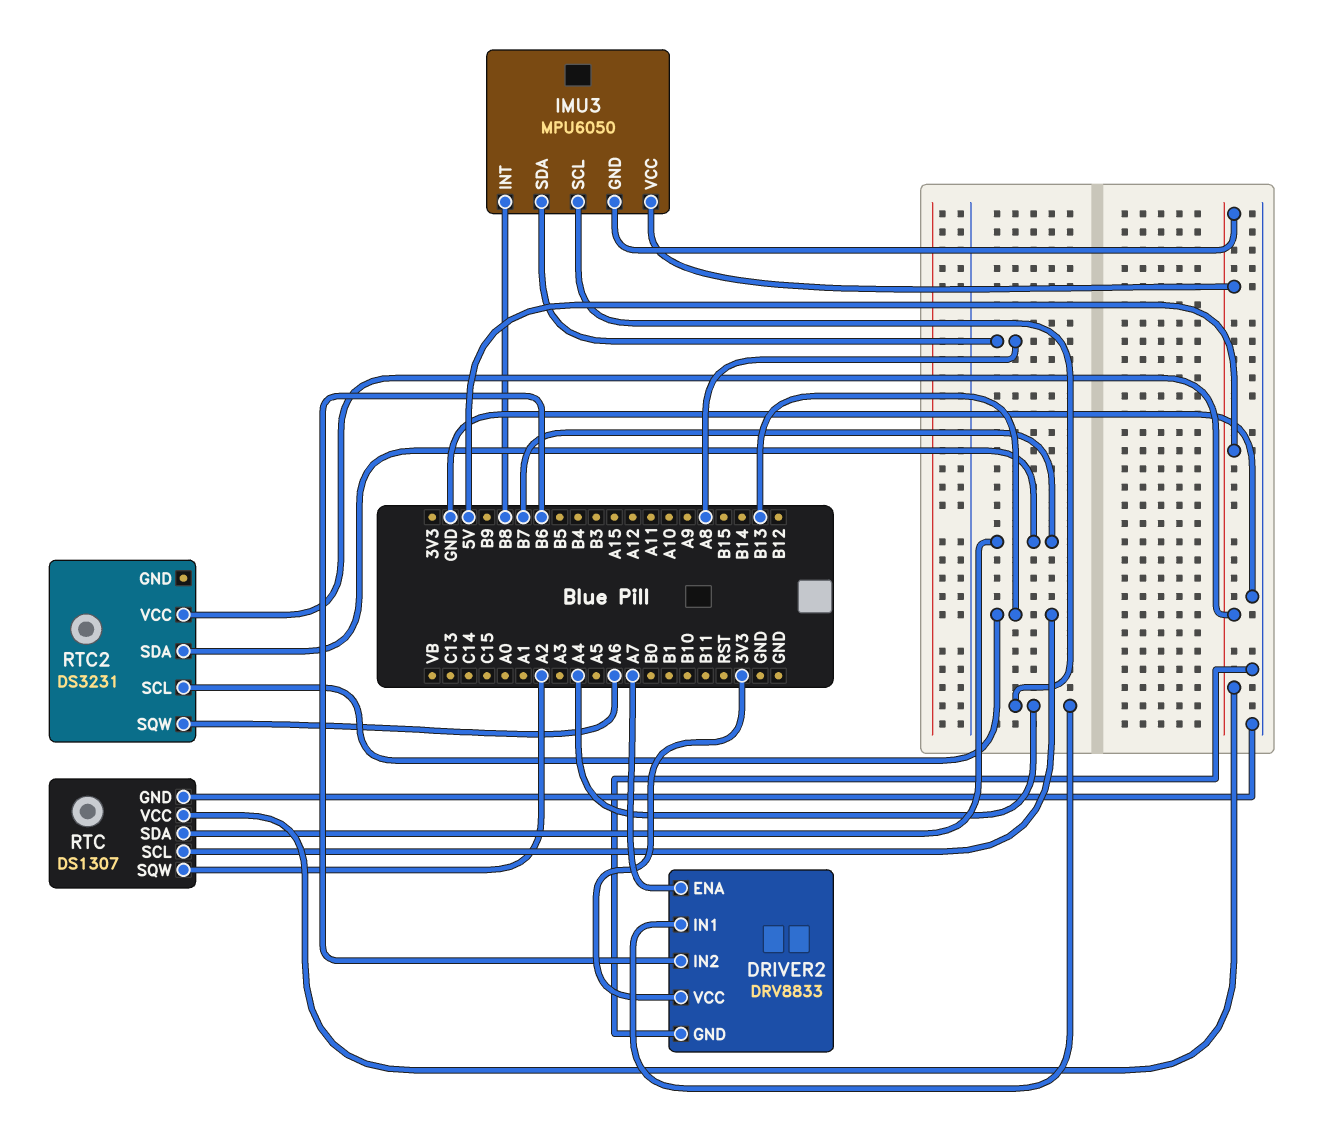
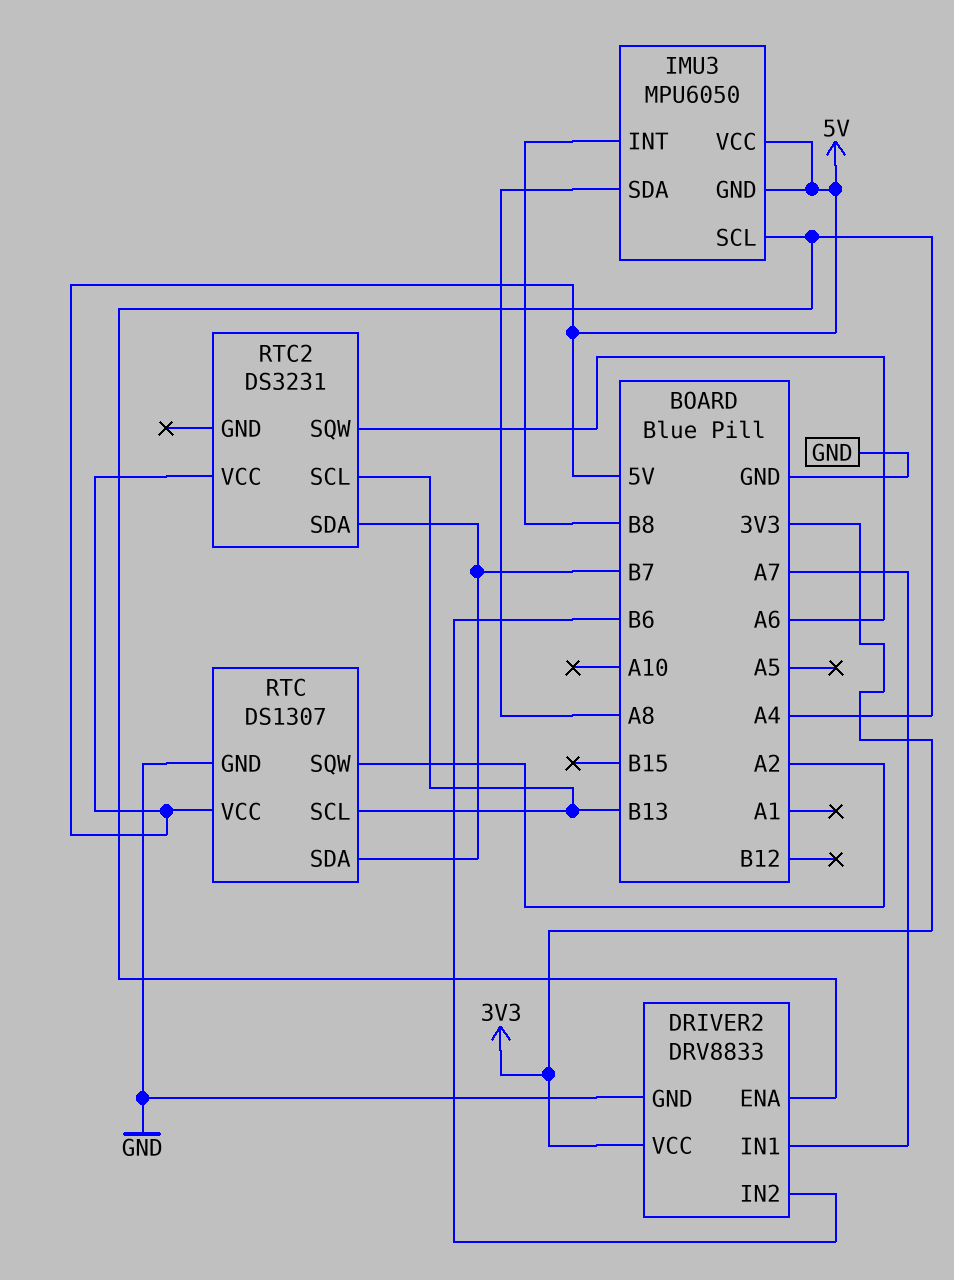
DRIVER2 pin ENA: A7 -> A4
DRIVER2 pin IN1: A4 -> A7

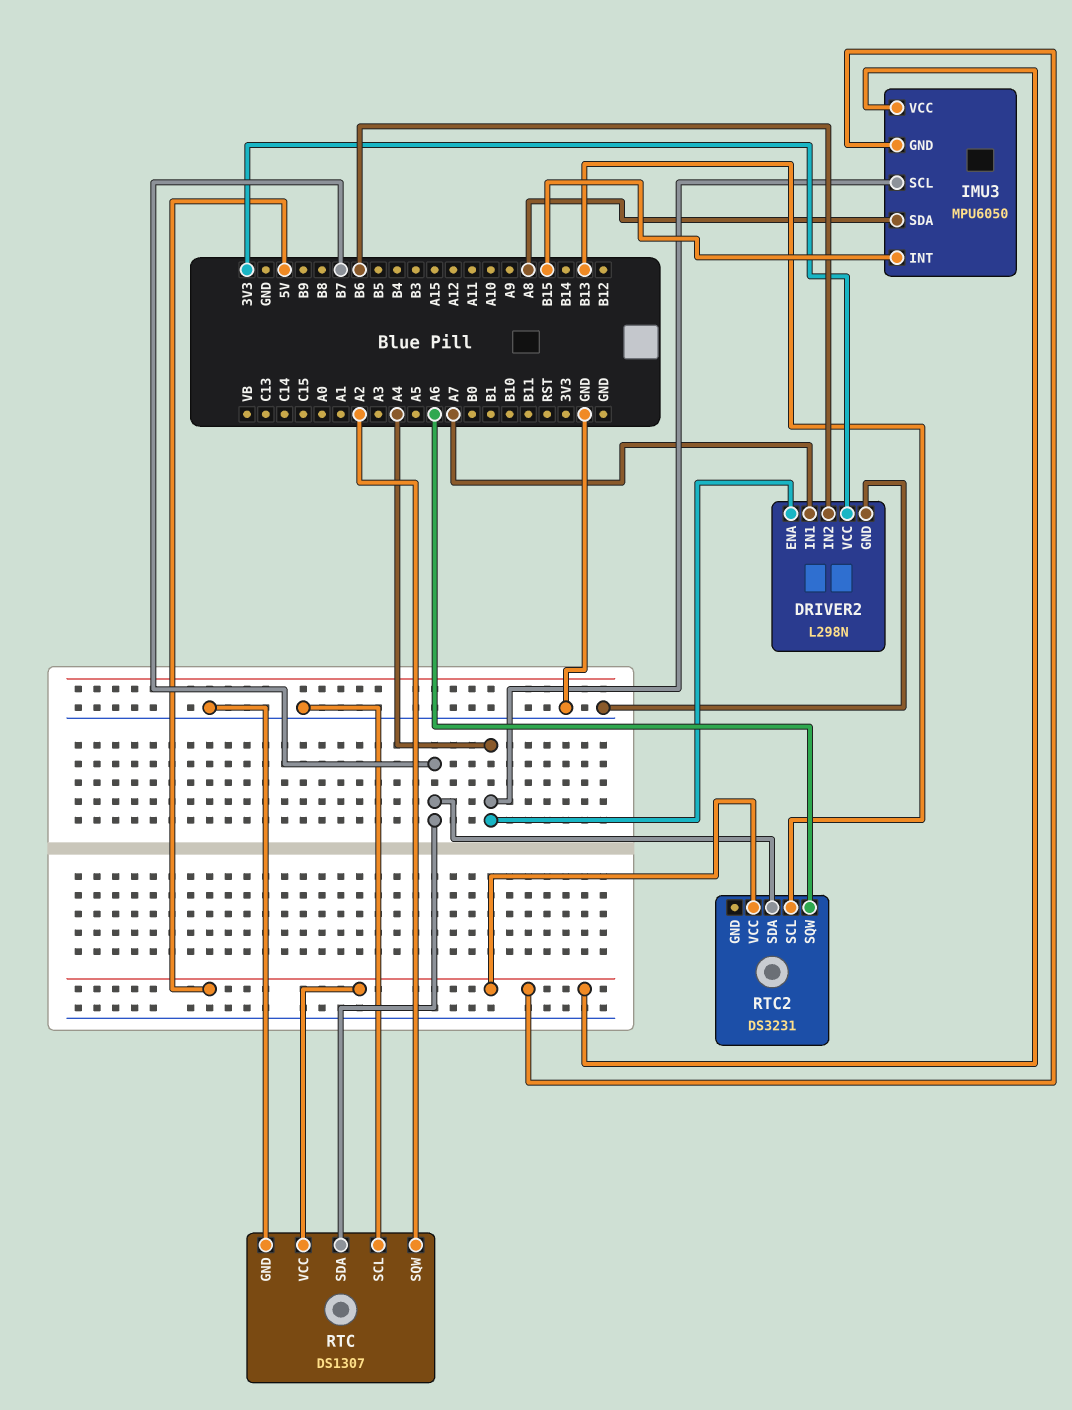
DRIVER2: DRV8833 -> L298N
IMU3 pin INT: B8 -> B15
RTC pin SCL: B13 -> GND

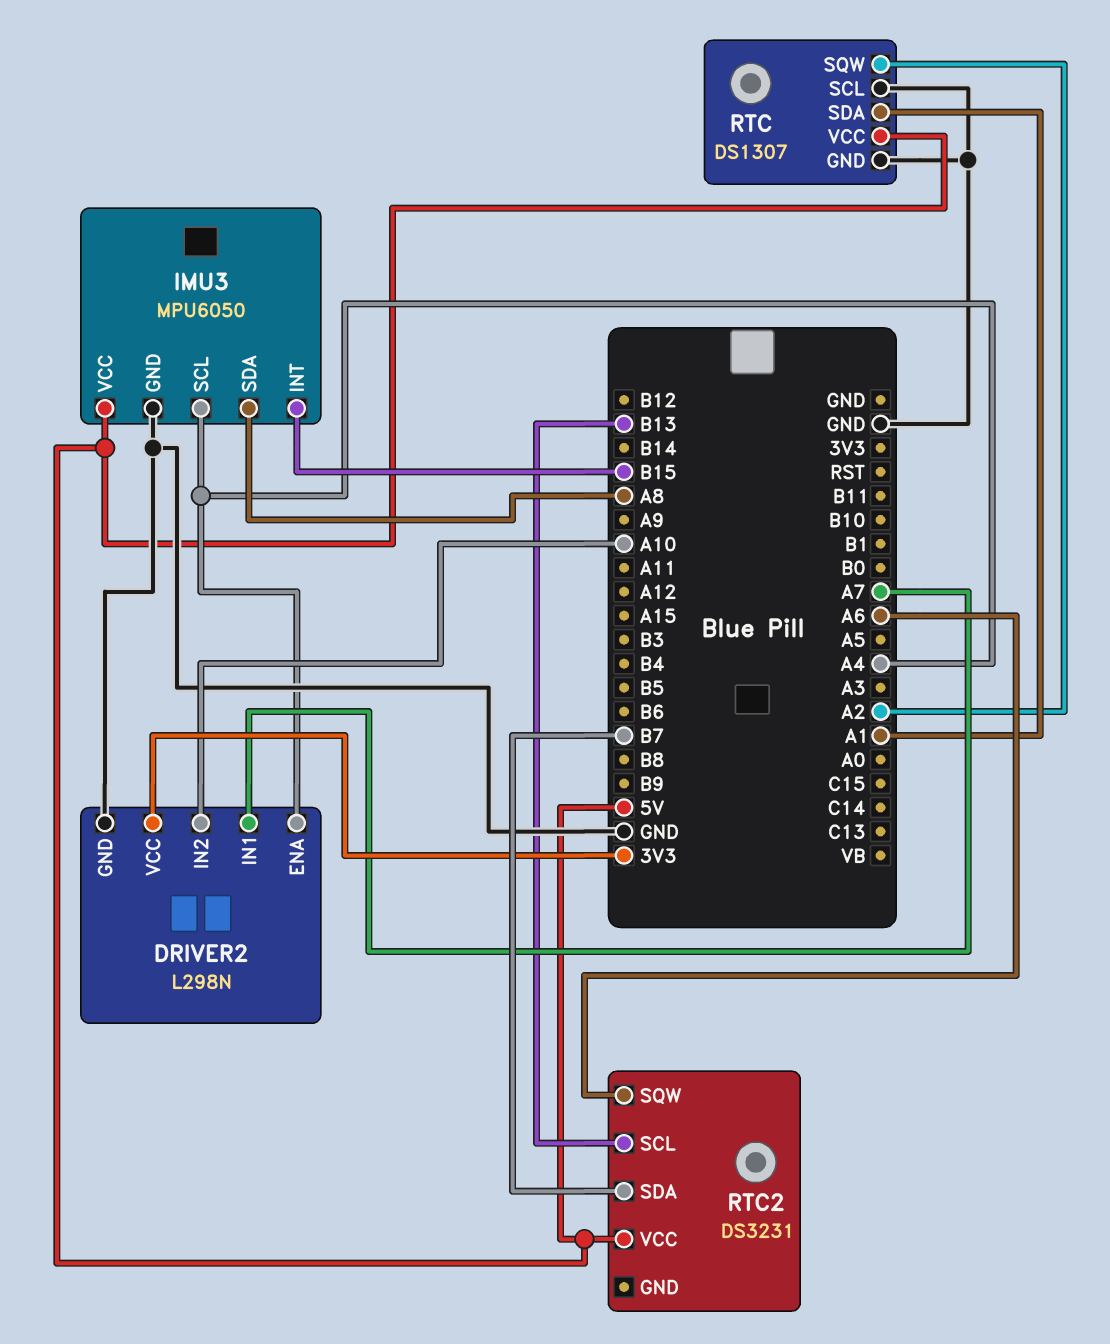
DRIVER2 pin IN2: B6 -> A10
IMU3 pin GND: 5V -> GND
RTC pin SDA: B7 -> A1

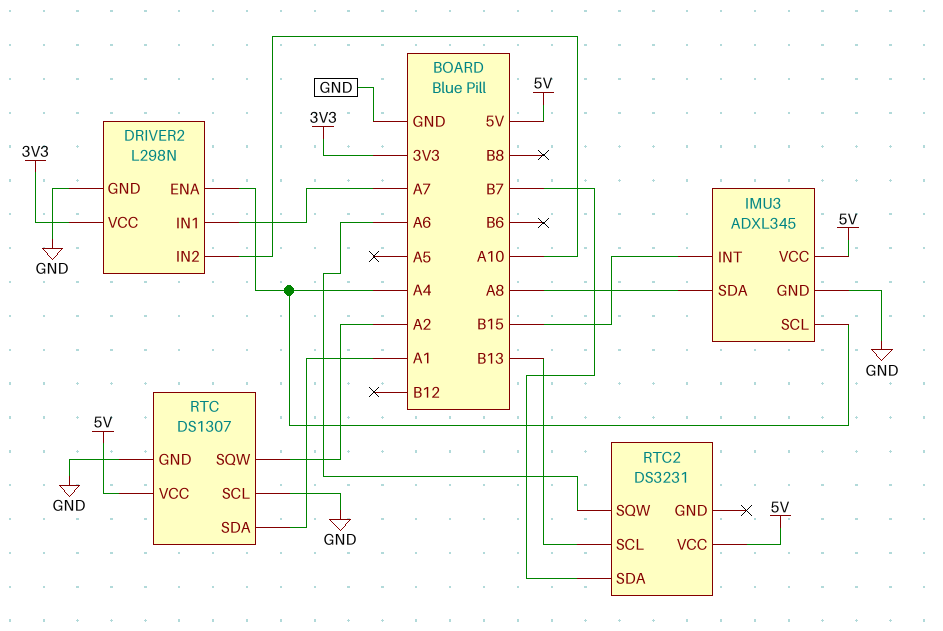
IMU3: MPU6050 -> ADXL345

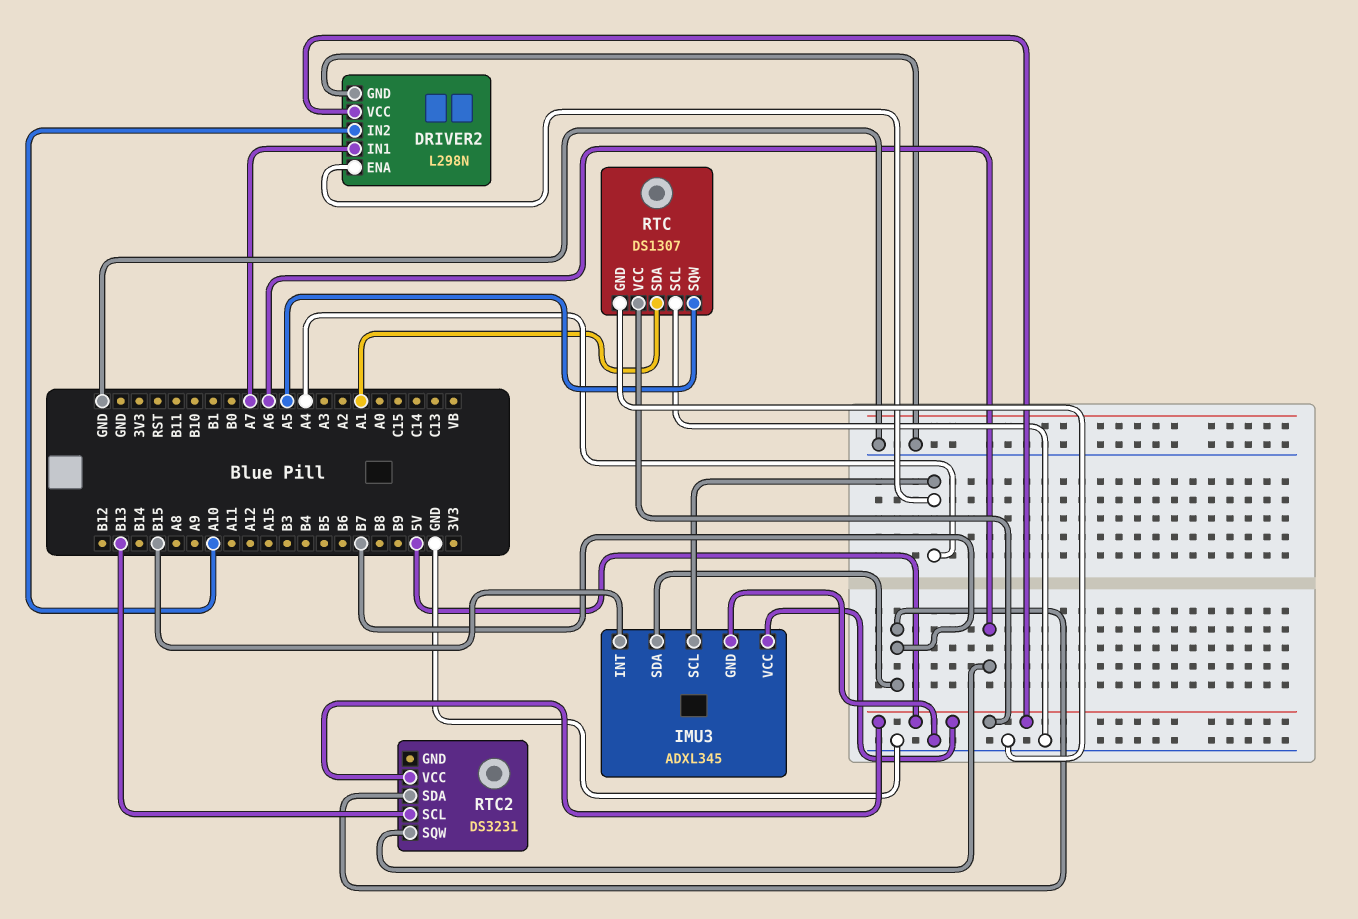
DRIVER2 pin VCC: 3V3 -> 5V
IMU3 pin SDA: A8 -> B7
RTC pin SQW: A2 -> A5

